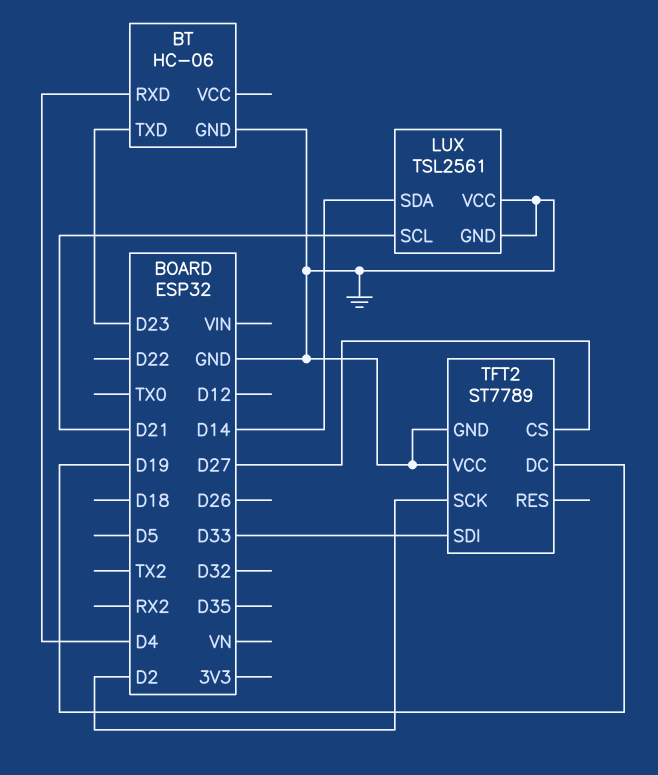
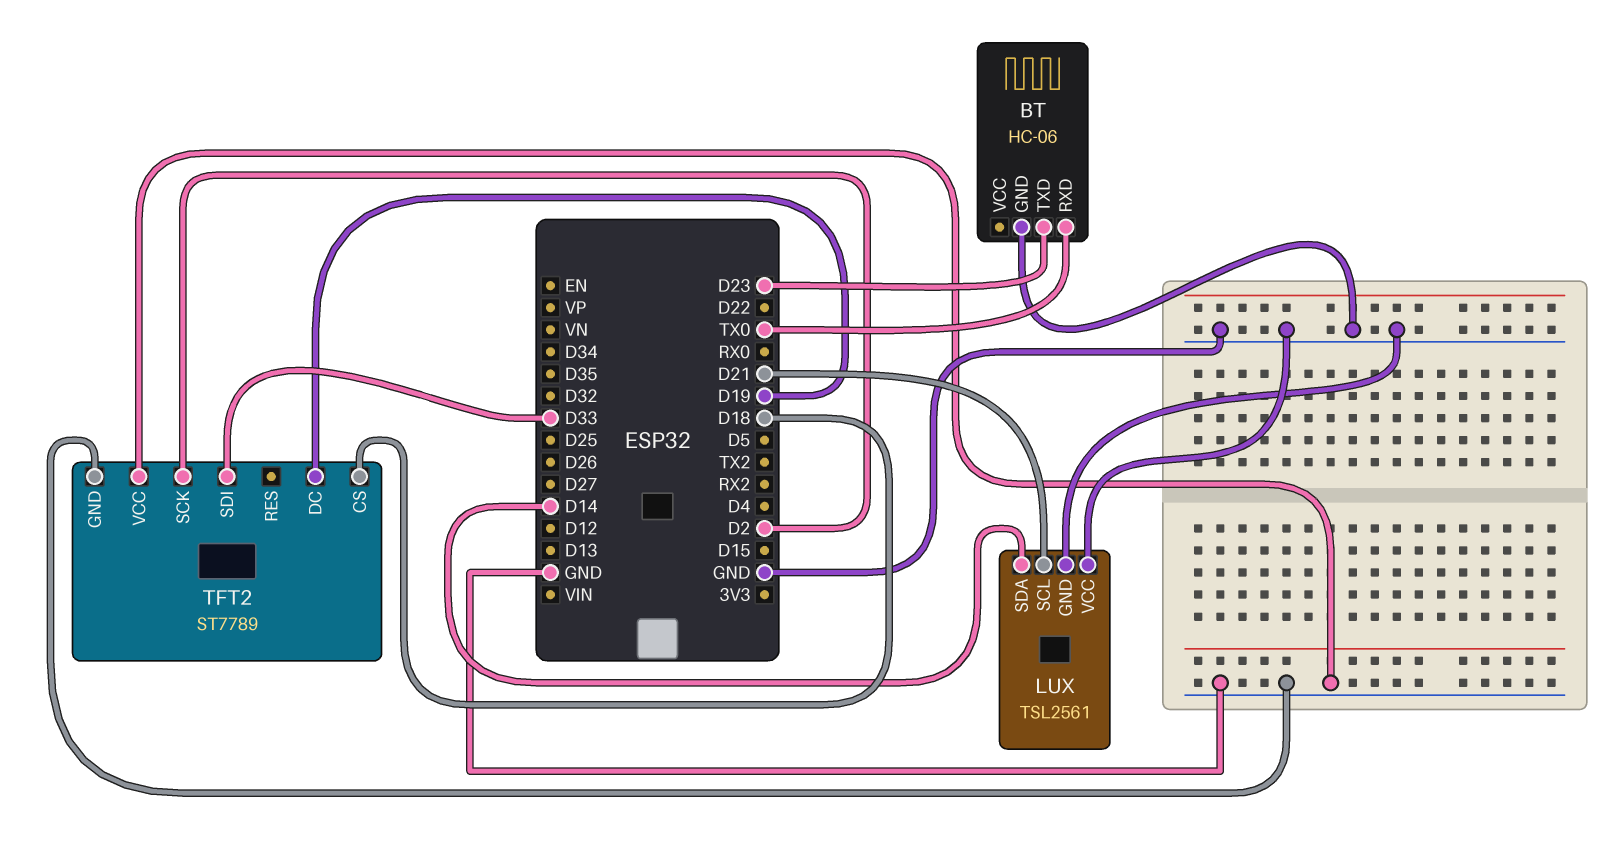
BT pin RXD: D4 -> TX0
TFT2 pin CS: D27 -> D18

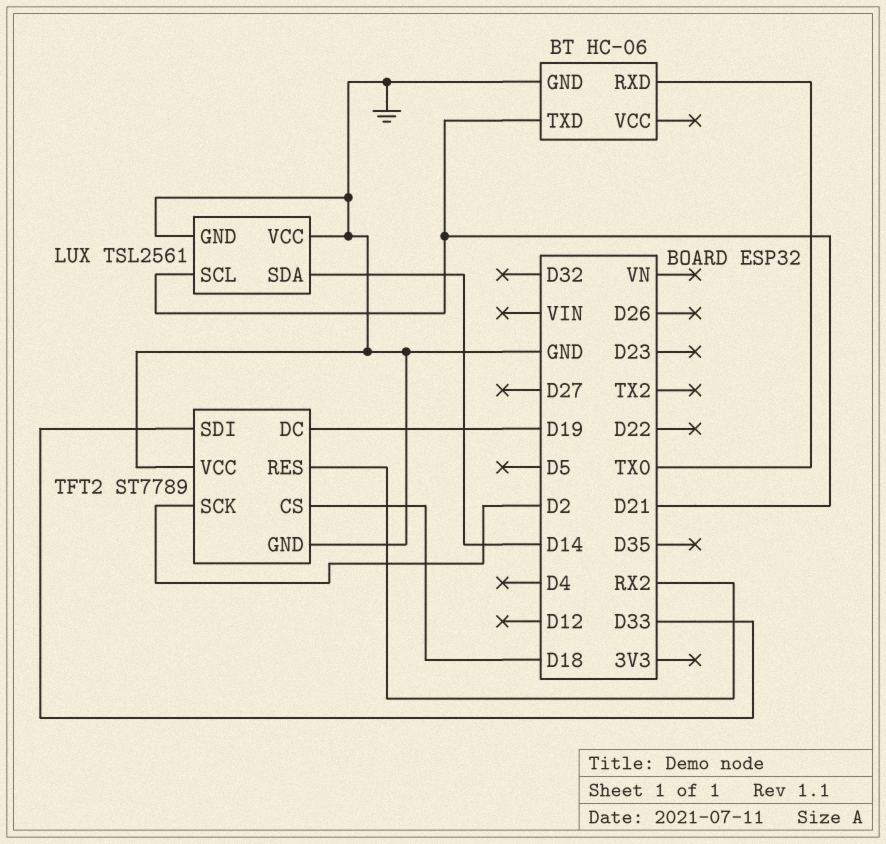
BT pin TXD: D23 -> D21
TFT2 pin RES: none -> RX2

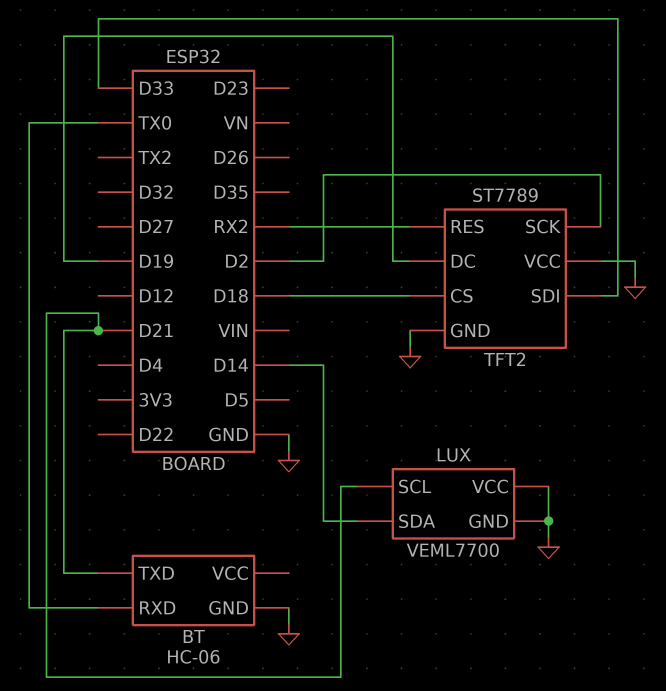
LUX: TSL2561 -> VEML7700

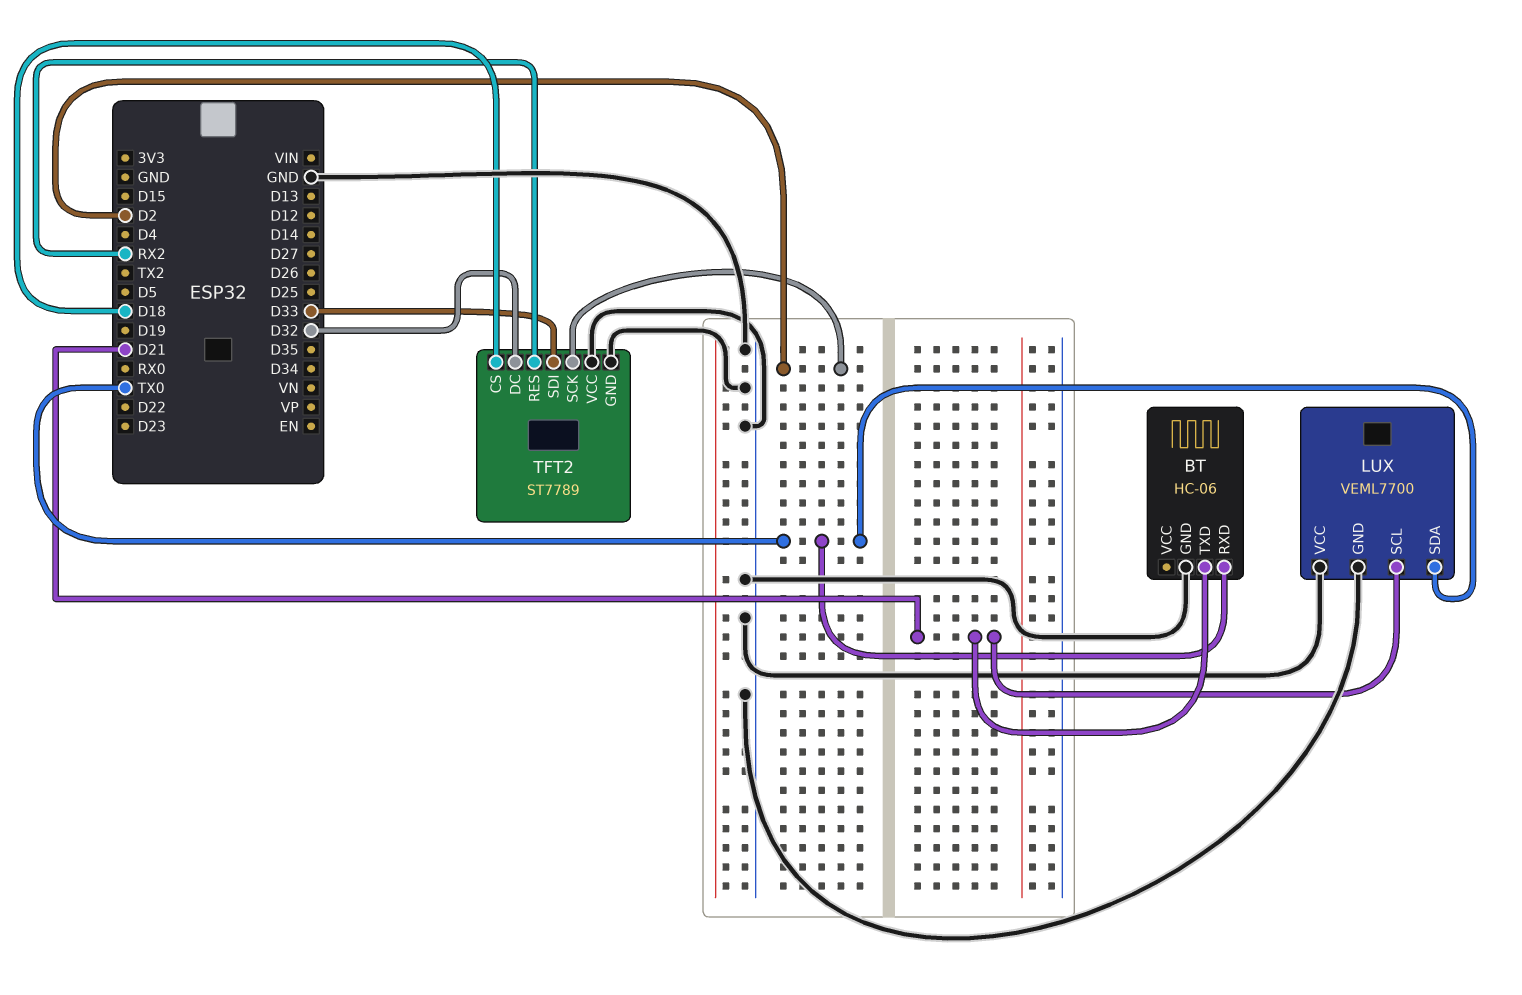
LUX pin SDA: D14 -> TX0
TFT2 pin DC: D19 -> D32

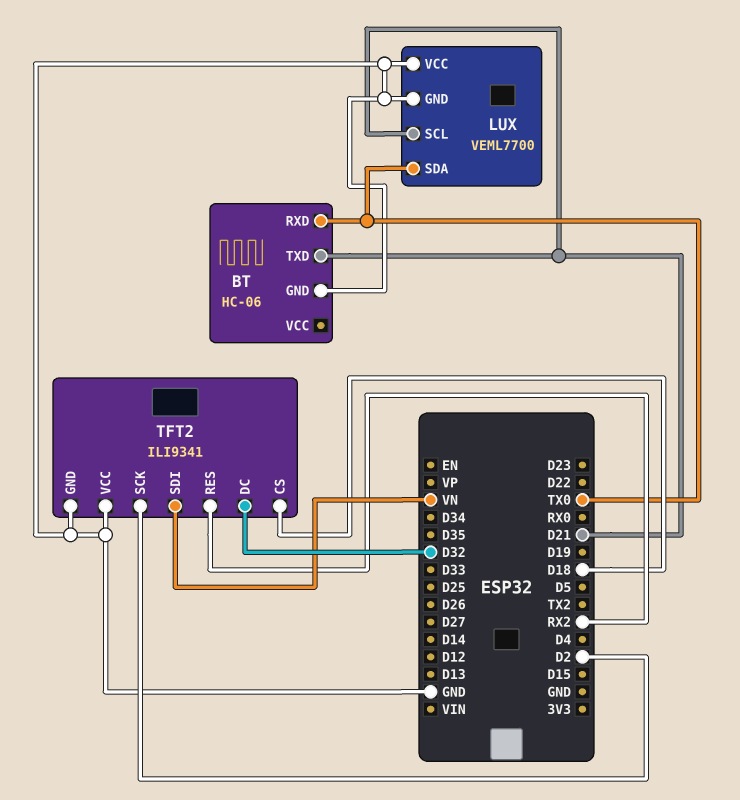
TFT2: ST7789 -> ILI9341
TFT2 pin SDI: D33 -> VN

